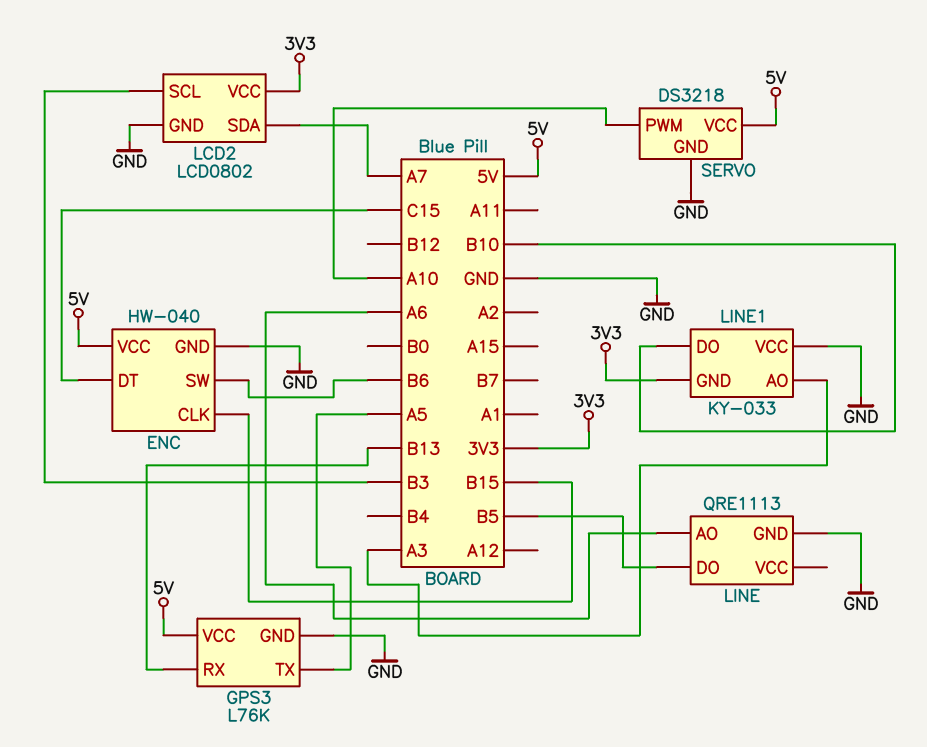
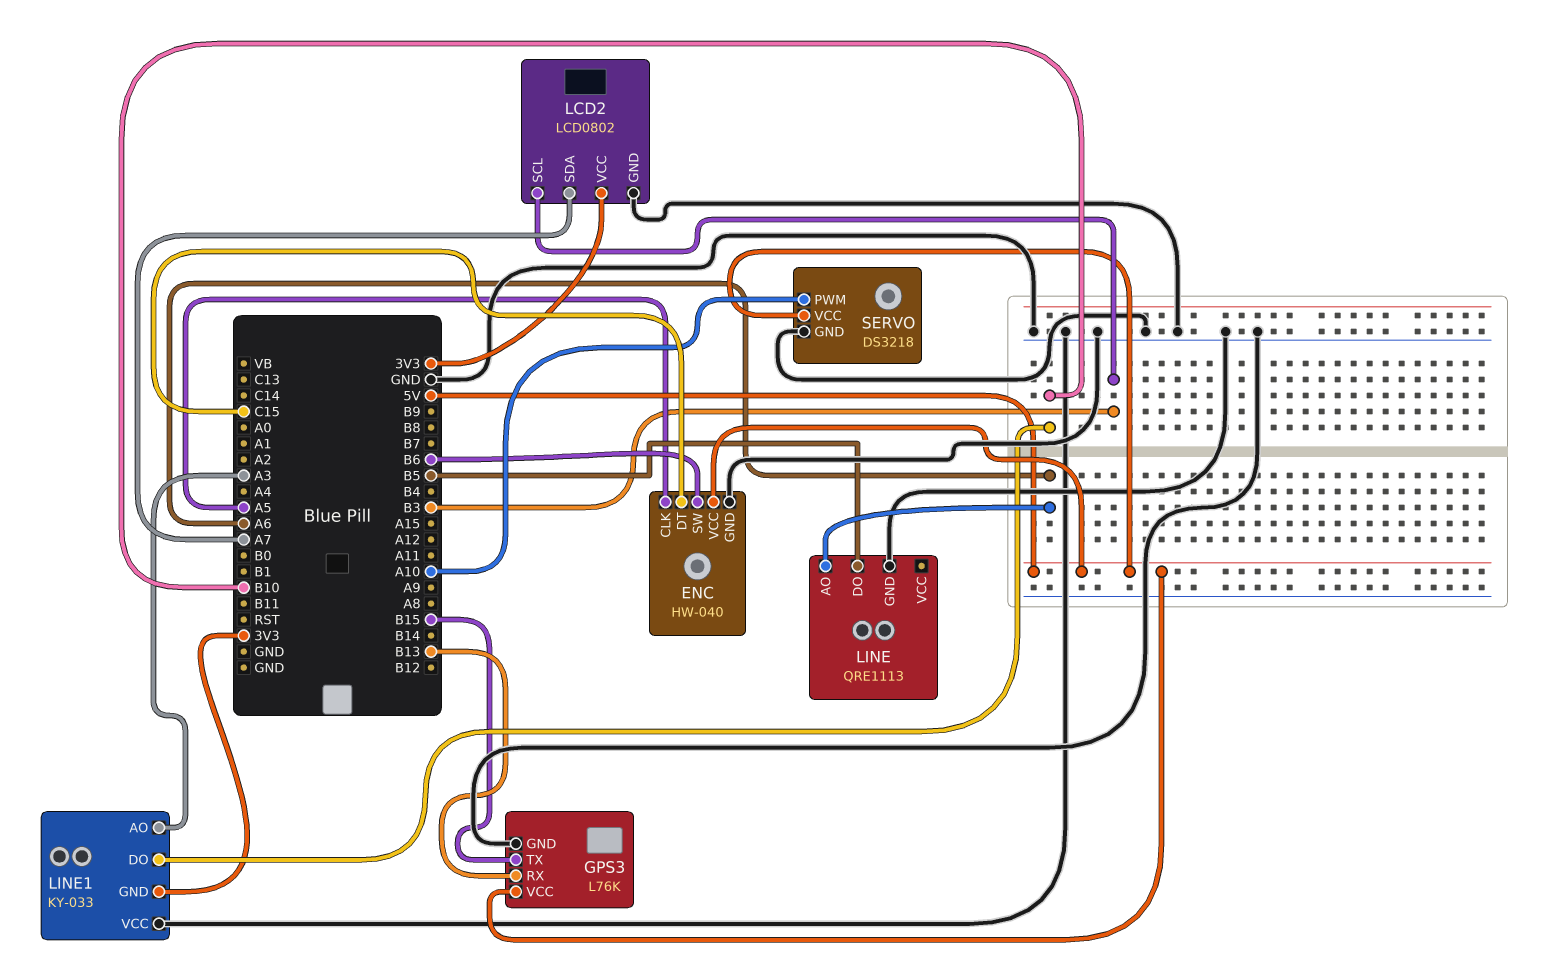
ENC pin CLK: B15 -> A5
GPS3 pin TX: A5 -> B15

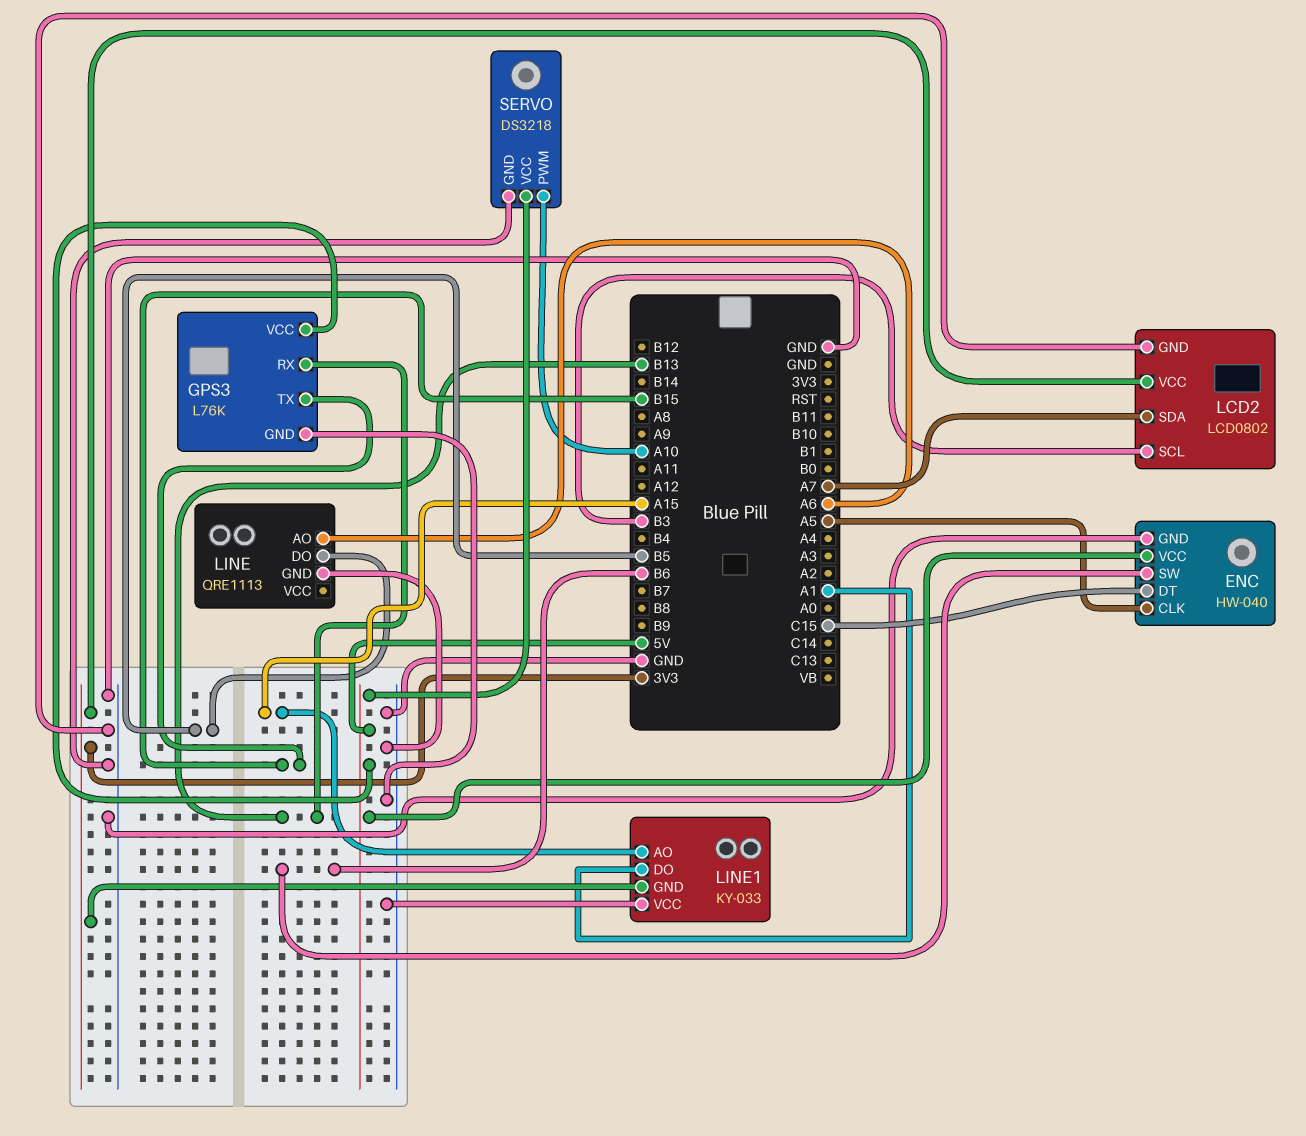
LINE1 pin AO: A3 -> A15
LINE1 pin DO: B10 -> A1

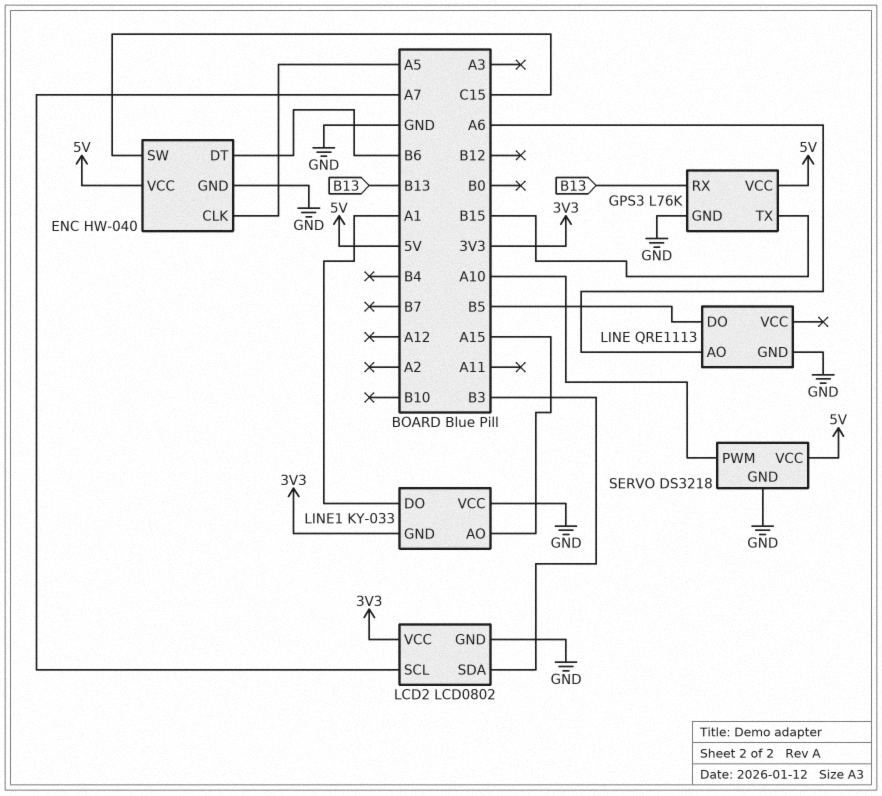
ENC pin DT: C15 -> B6
ENC pin SW: B6 -> C15
LCD2 pin SCL: B3 -> A7
LCD2 pin SDA: A7 -> B3

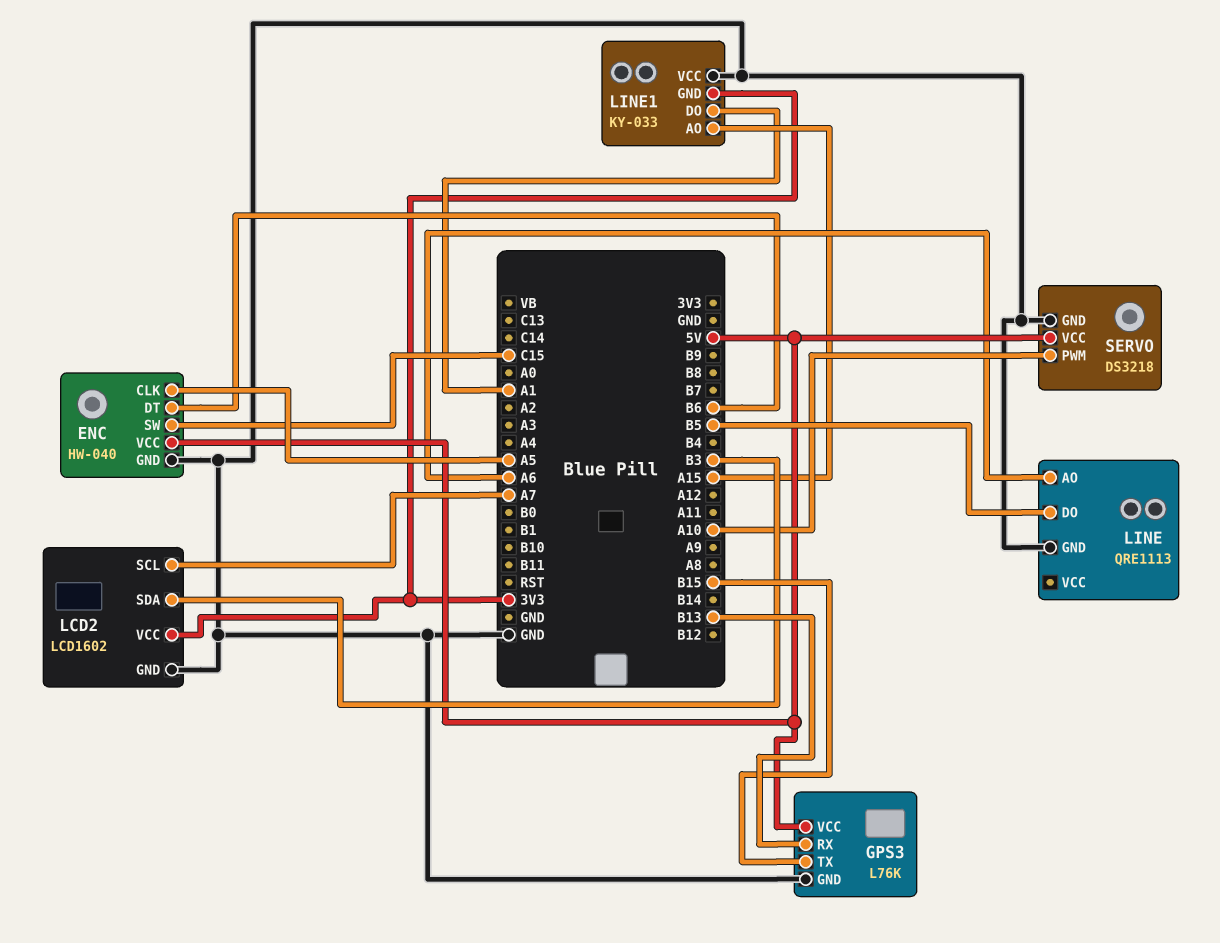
LCD2: LCD0802 -> LCD1602

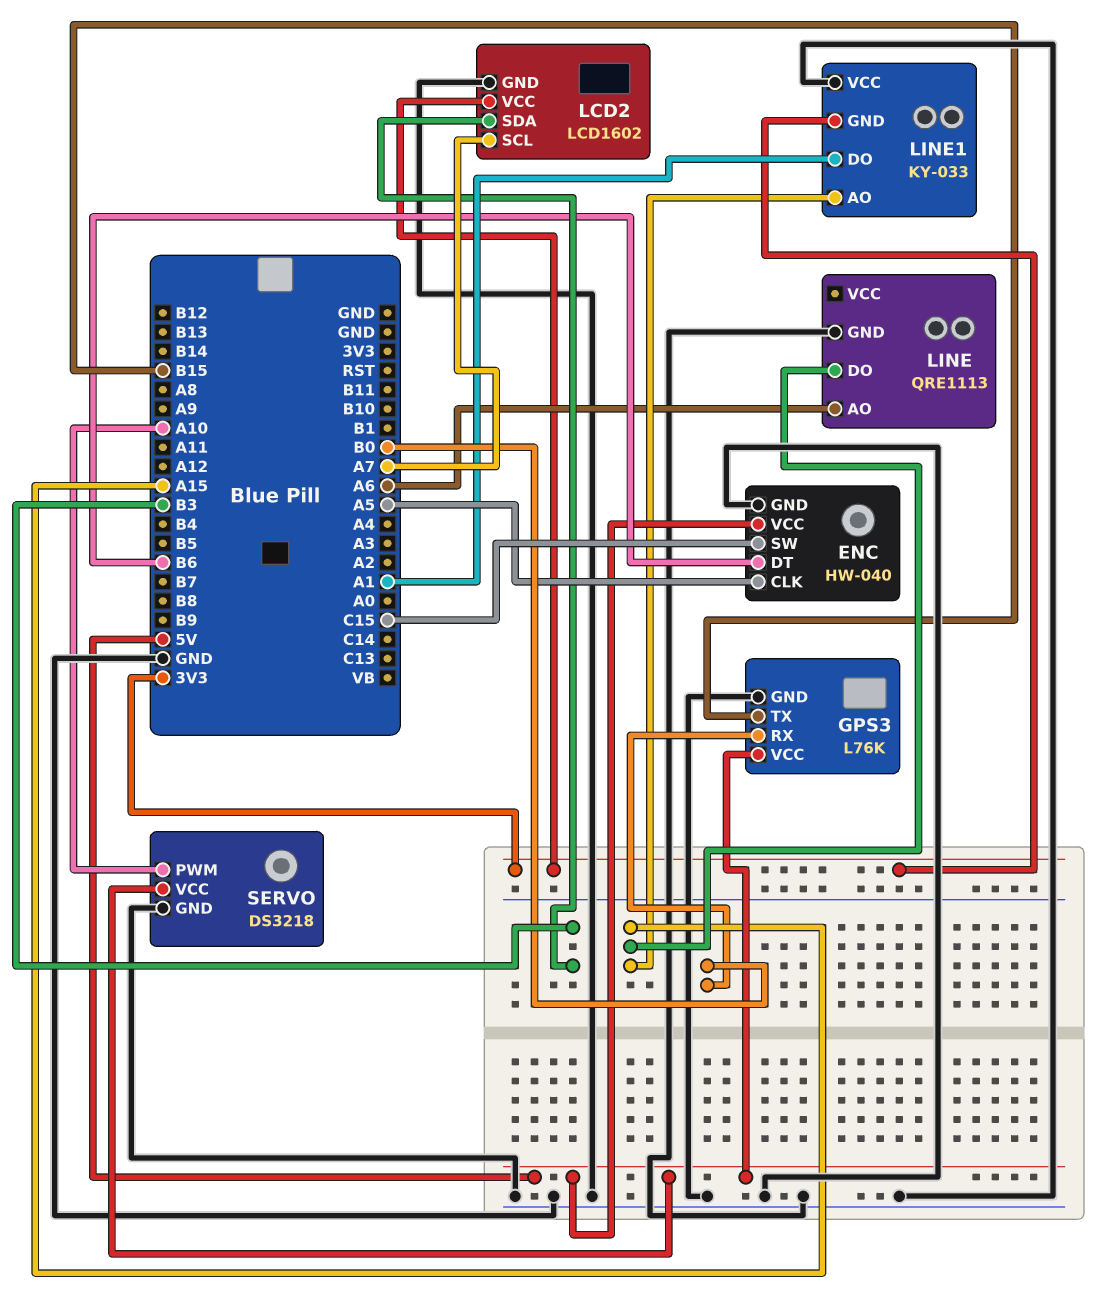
GPS3 pin RX: B13 -> B0
LINE pin DO: B5 -> A15

